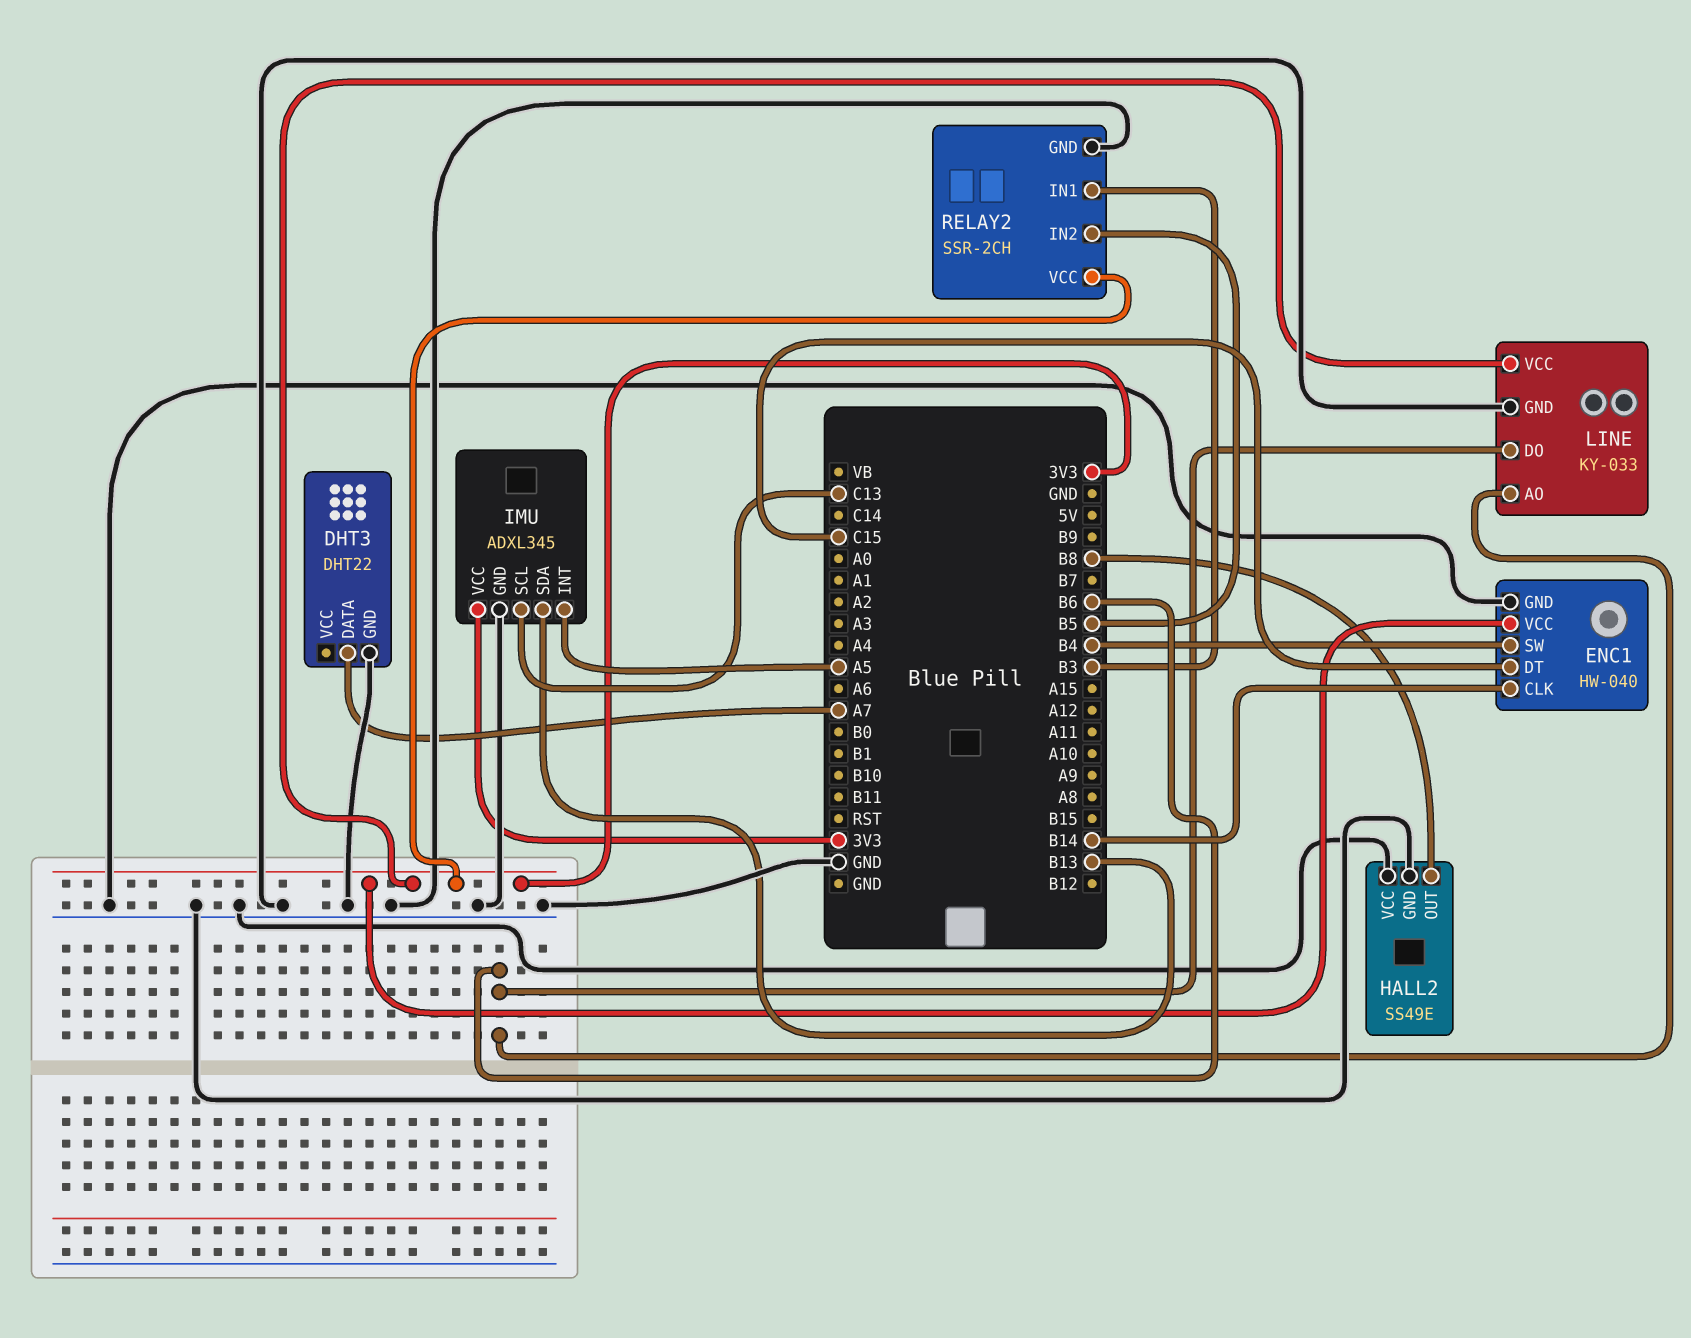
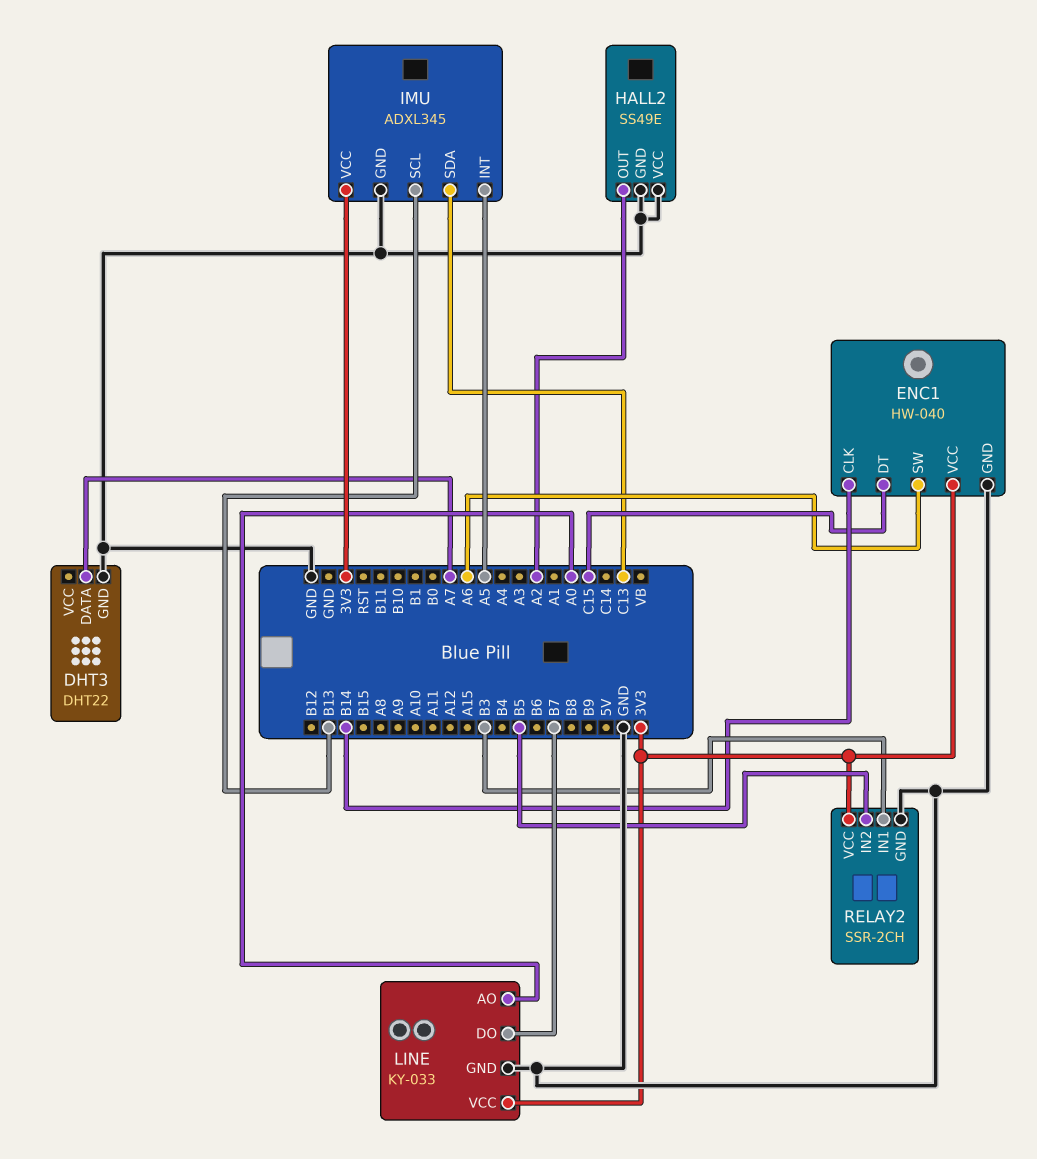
ENC1 pin SW: B4 -> A6
HALL2 pin OUT: B8 -> A2
IMU pin SCL: C13 -> B13
IMU pin SDA: B13 -> C13
LINE pin AO: B6 -> A0
LINE pin DO: B6 -> B7

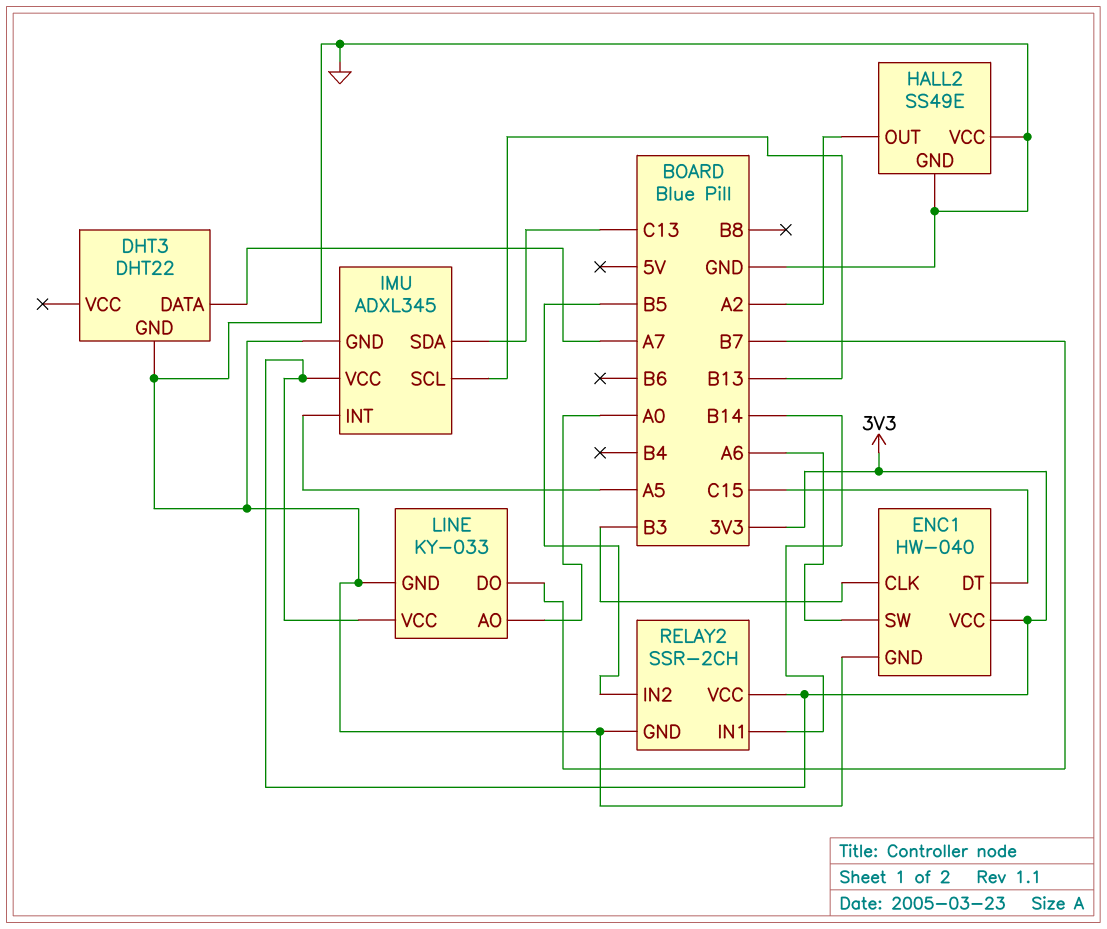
ENC1 pin CLK: B14 -> B3
RELAY2 pin IN1: B3 -> B14

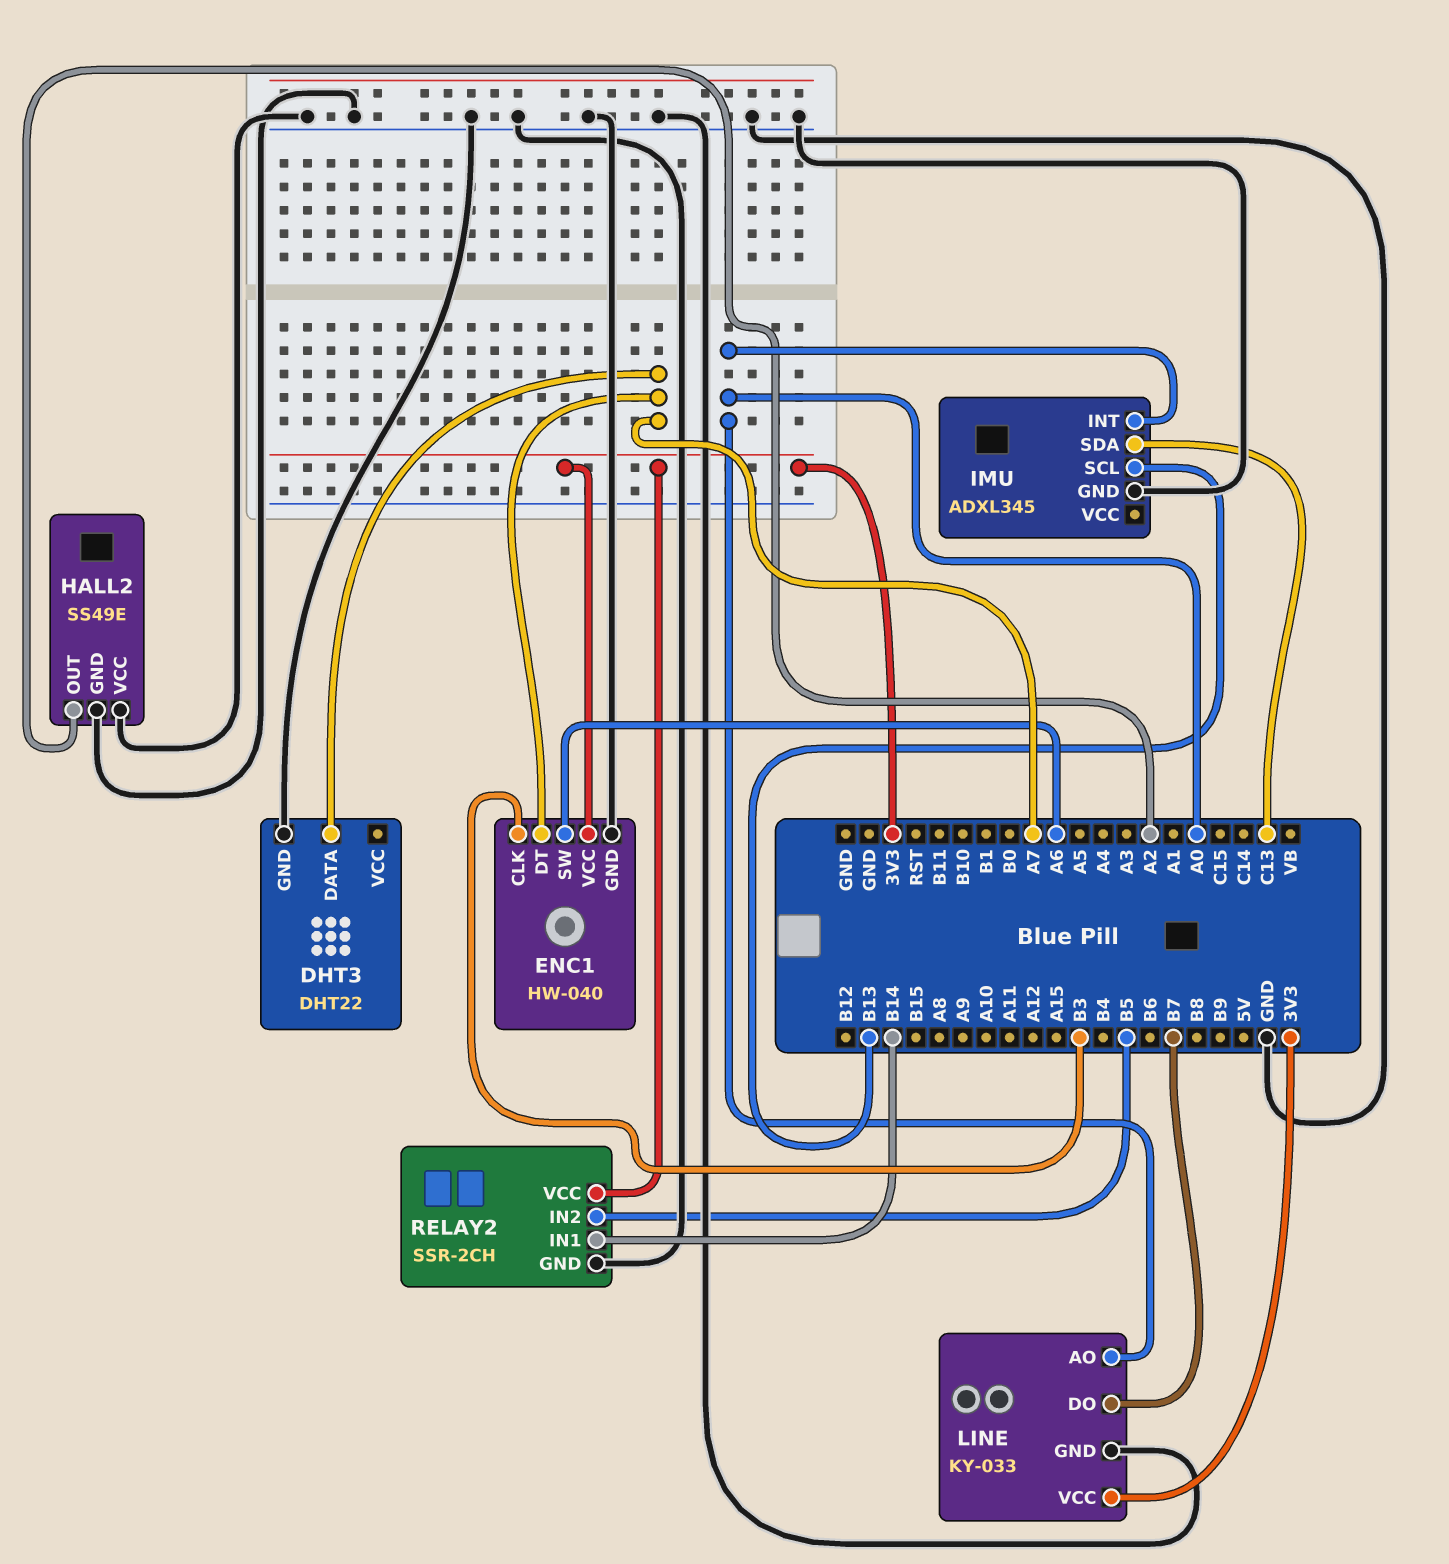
ENC1 pin DT: C15 -> A7
IMU pin INT: A5 -> A0
IMU pin VCC: 3V3 -> none

